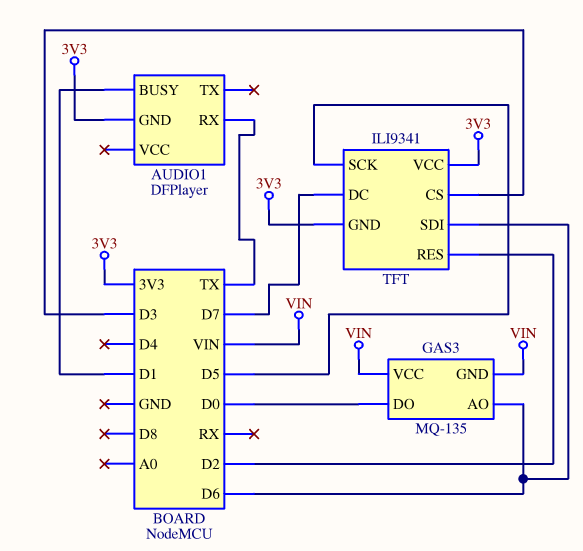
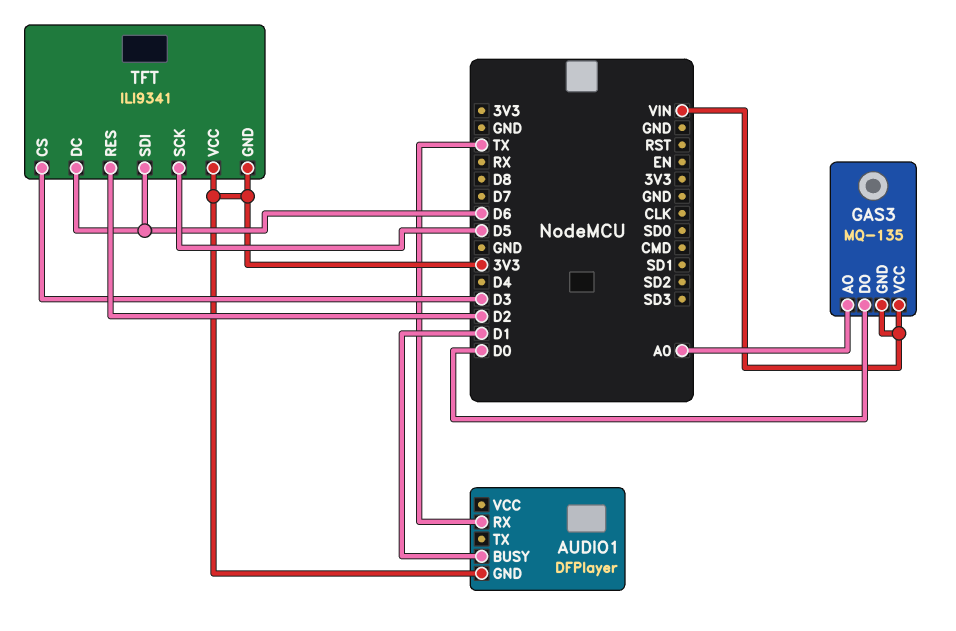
GAS3 pin AO: D6 -> A0
TFT pin DC: D7 -> D6

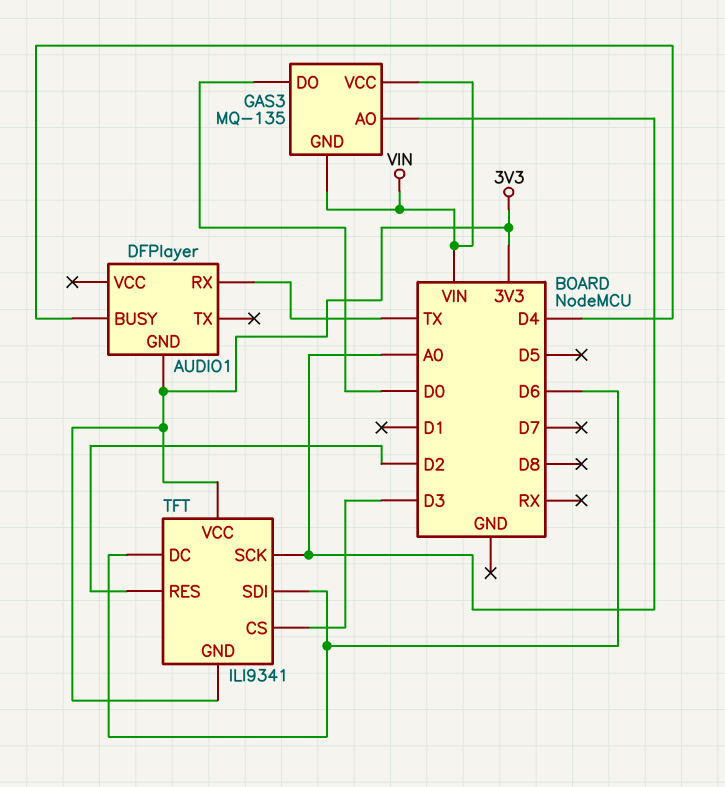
AUDIO1 pin BUSY: D1 -> D4
TFT pin SCK: D5 -> A0

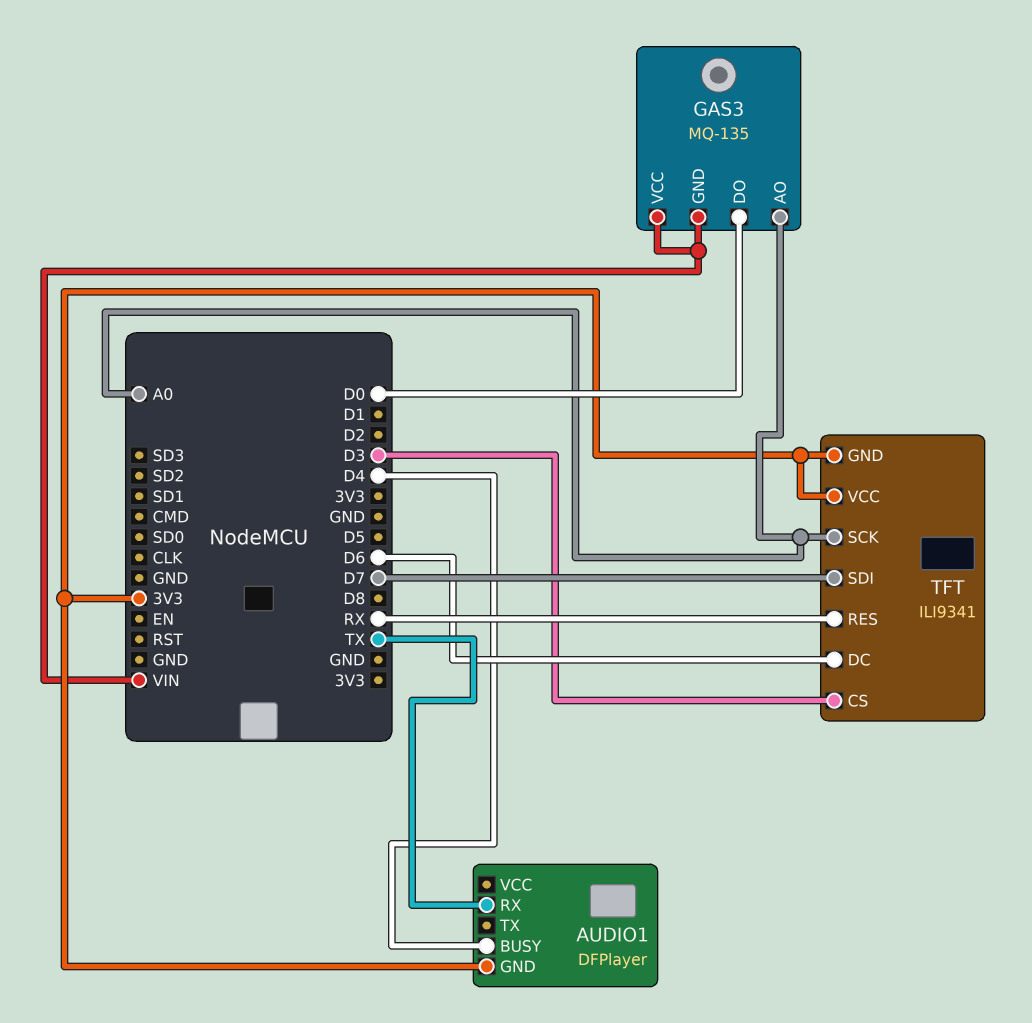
TFT pin RES: D2 -> RX
TFT pin SDI: D6 -> D7

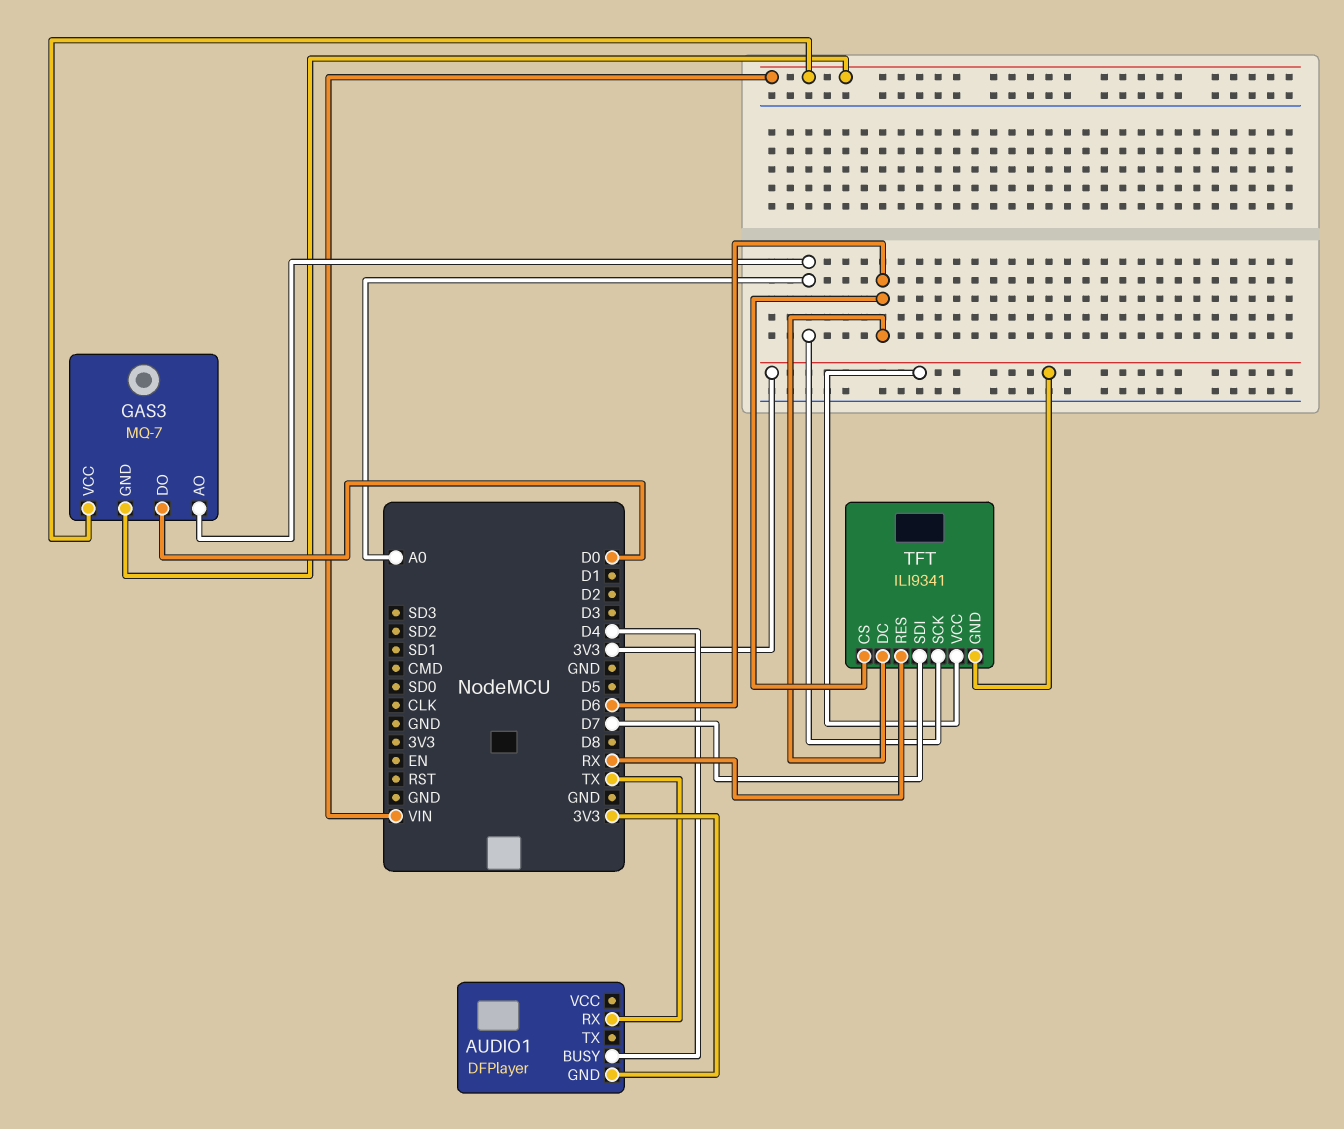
GAS3: MQ-135 -> MQ-7
TFT pin CS: D3 -> D6

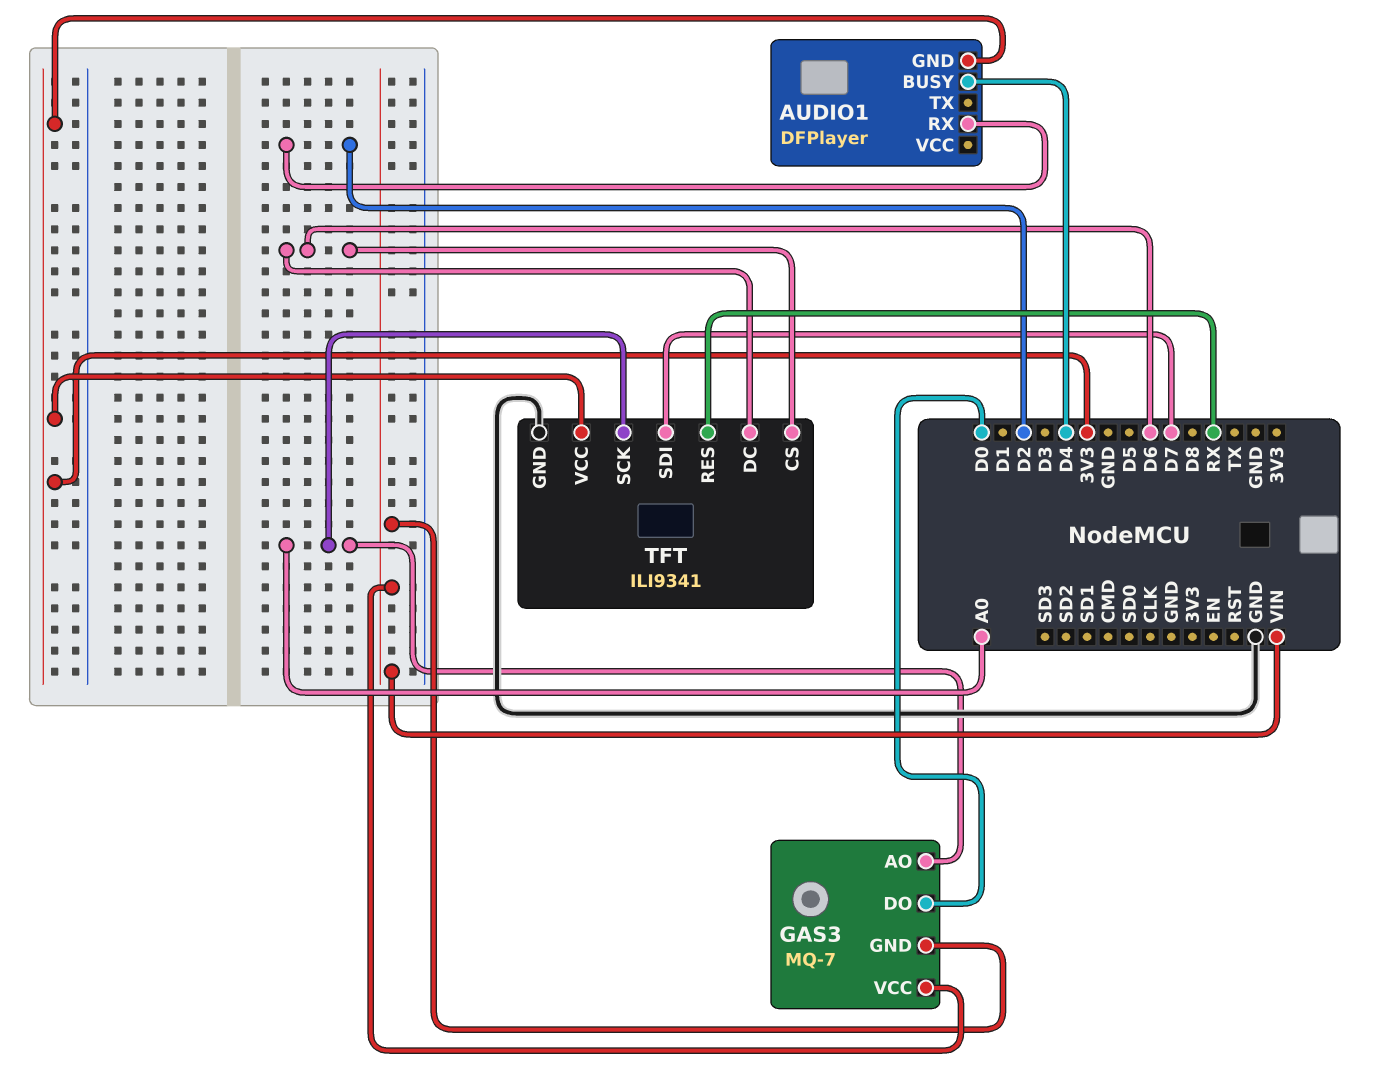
AUDIO1 pin RX: TX -> D2
TFT pin GND: 3V3 -> GND

